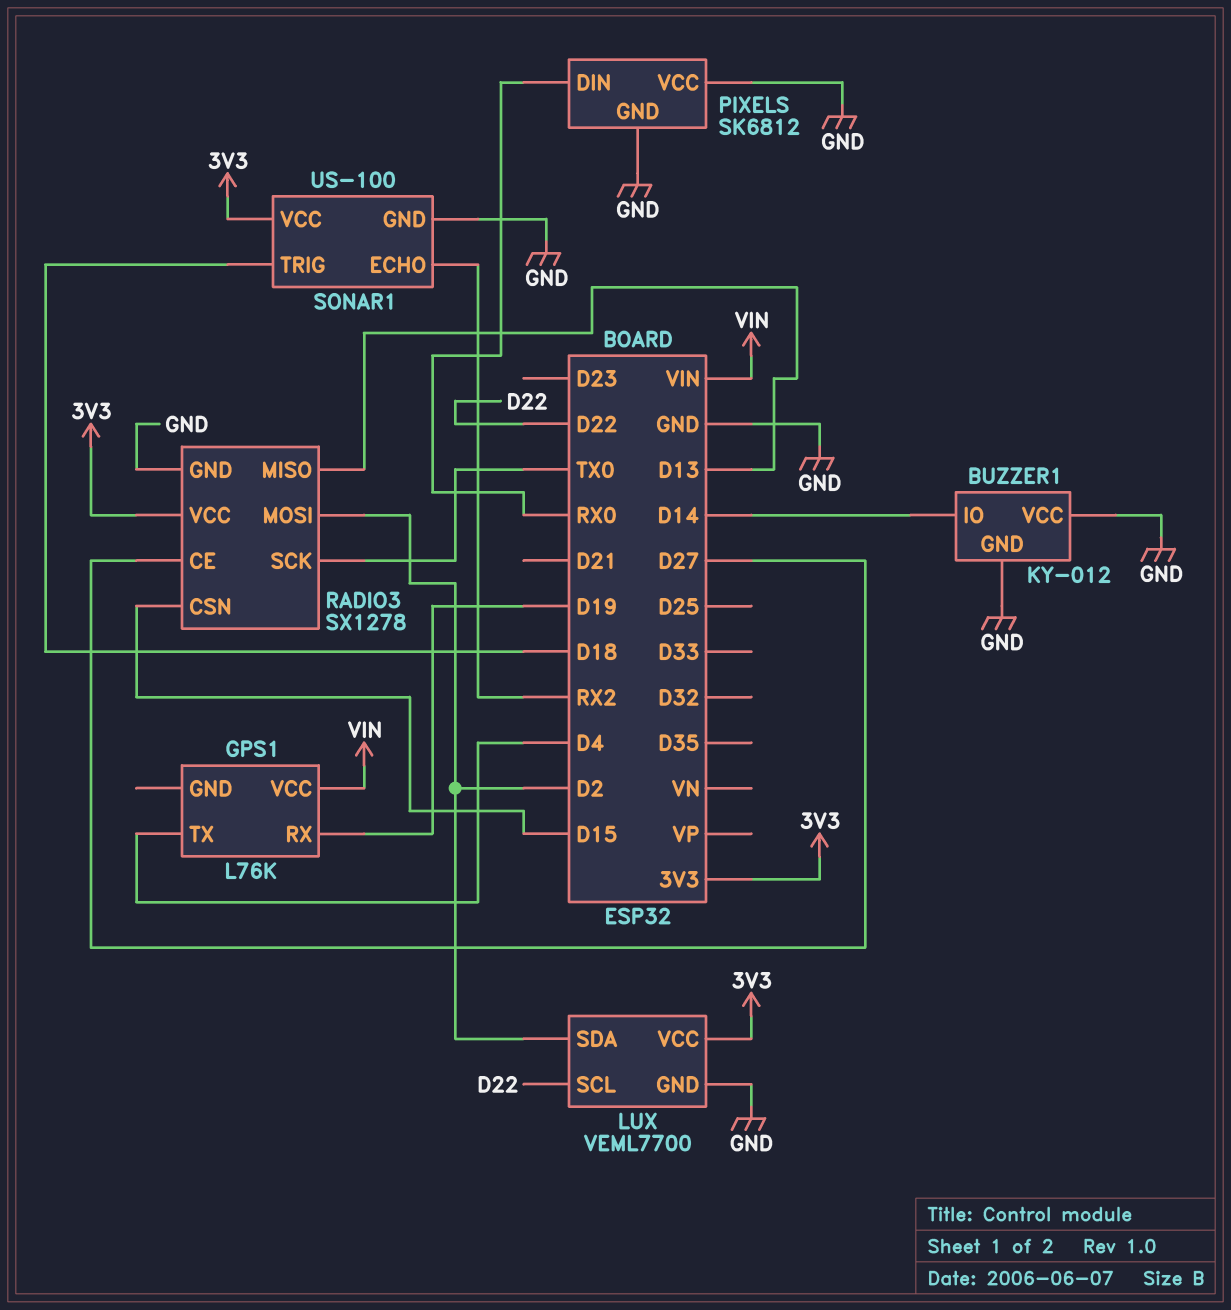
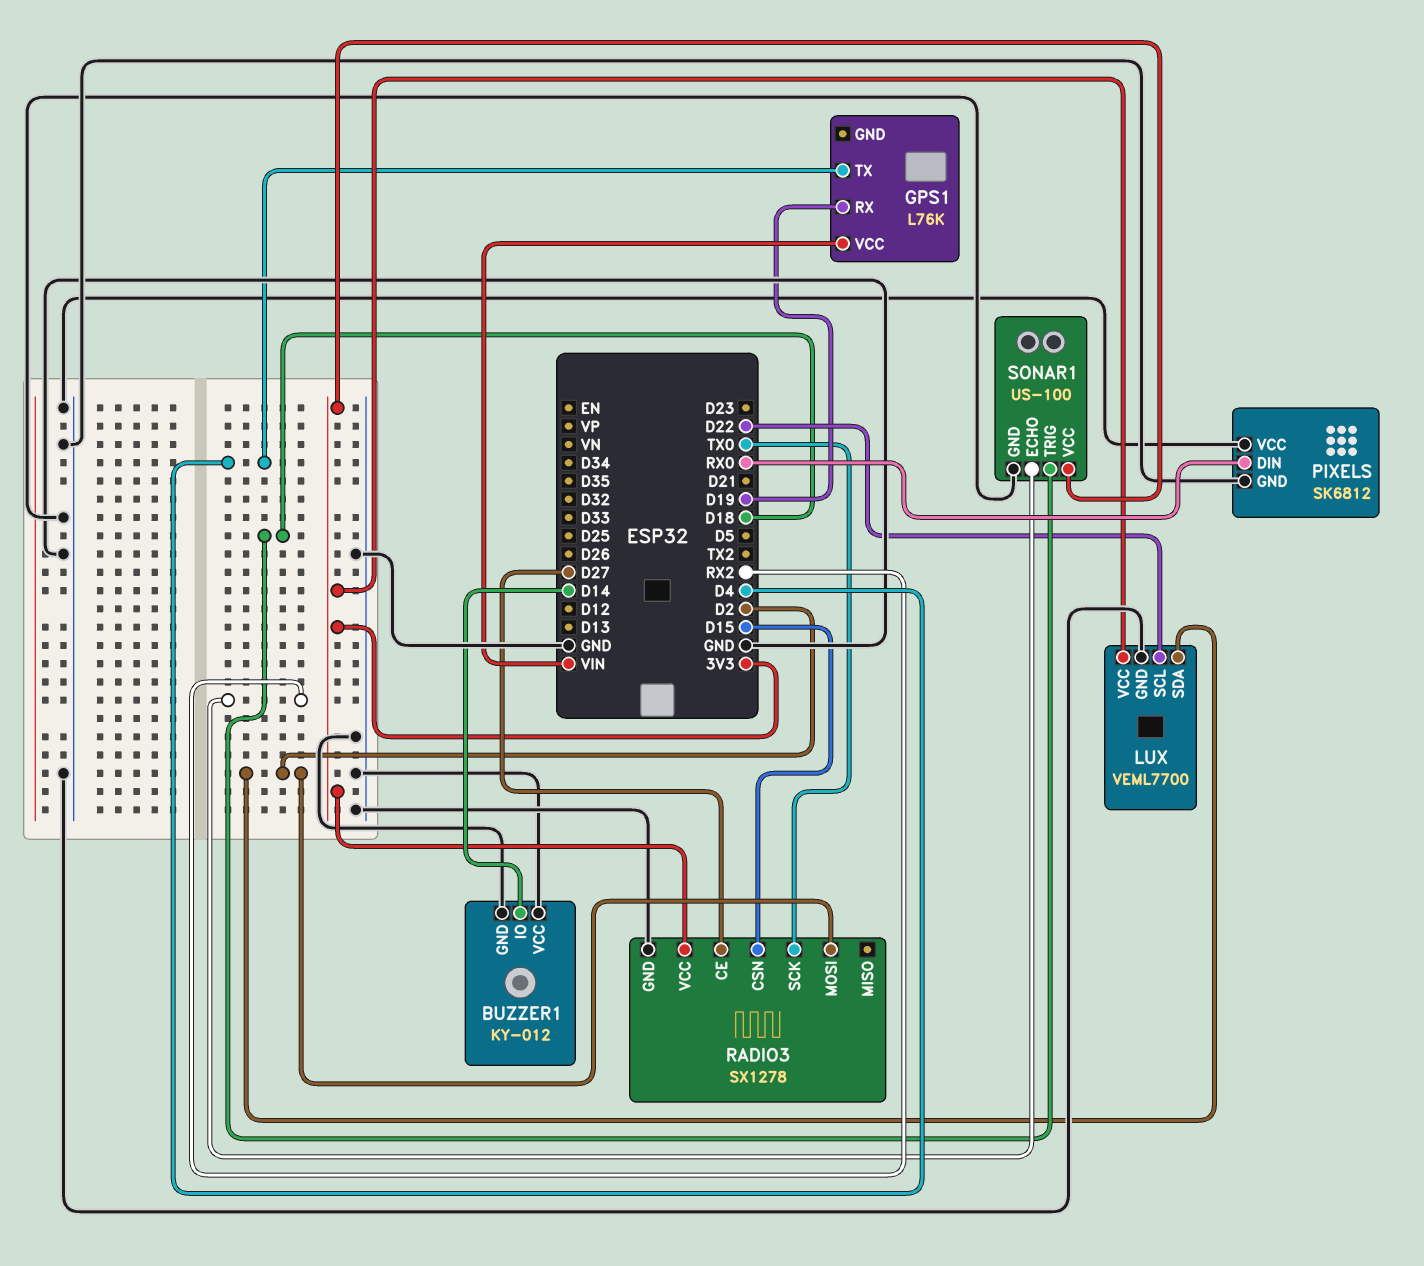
RADIO3 pin MISO: D13 -> none

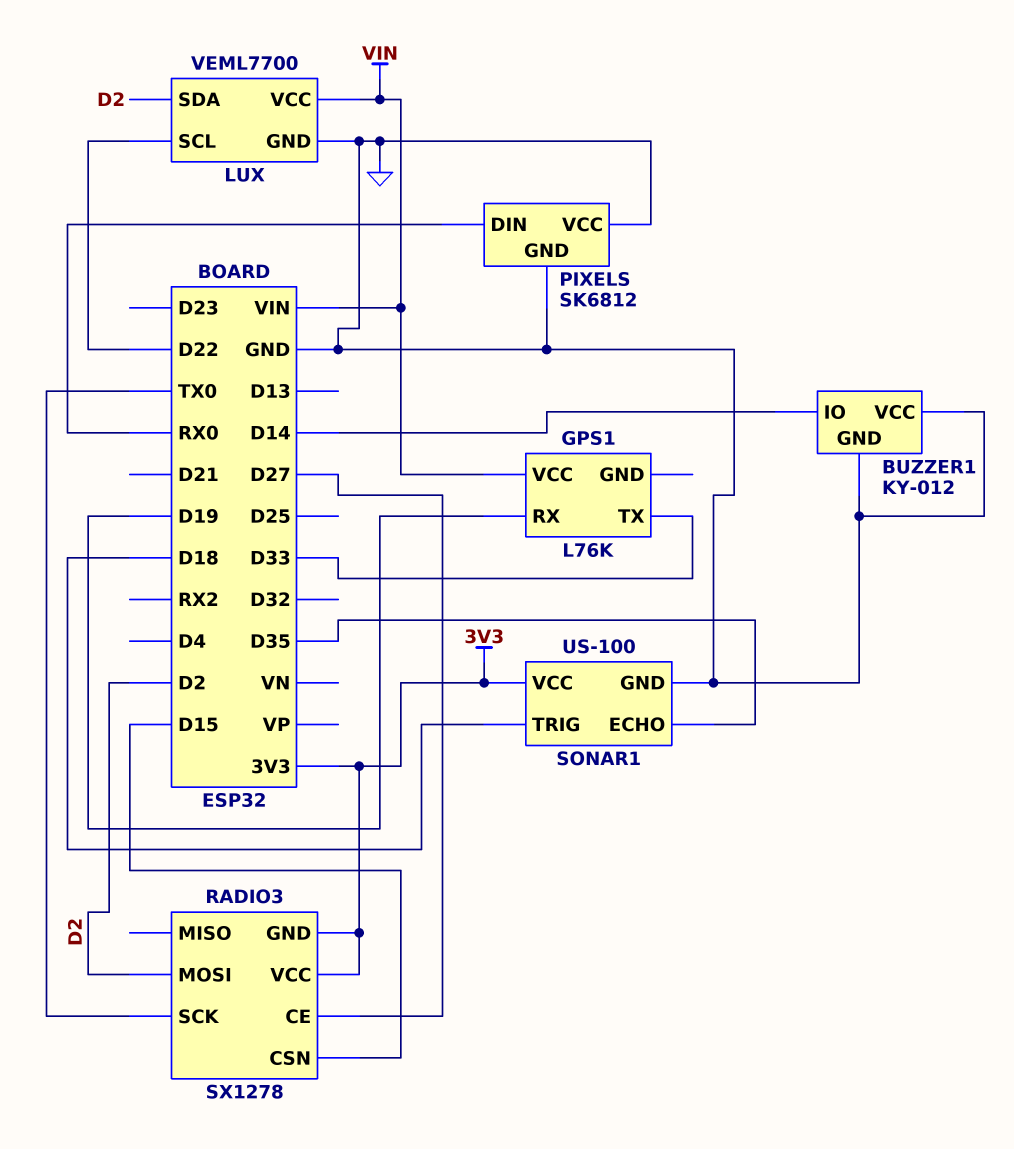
GPS1 pin TX: D4 -> D33
LUX pin VCC: 3V3 -> VIN
RADIO3 pin GND: GND -> 3V3
SONAR1 pin ECHO: RX2 -> D35

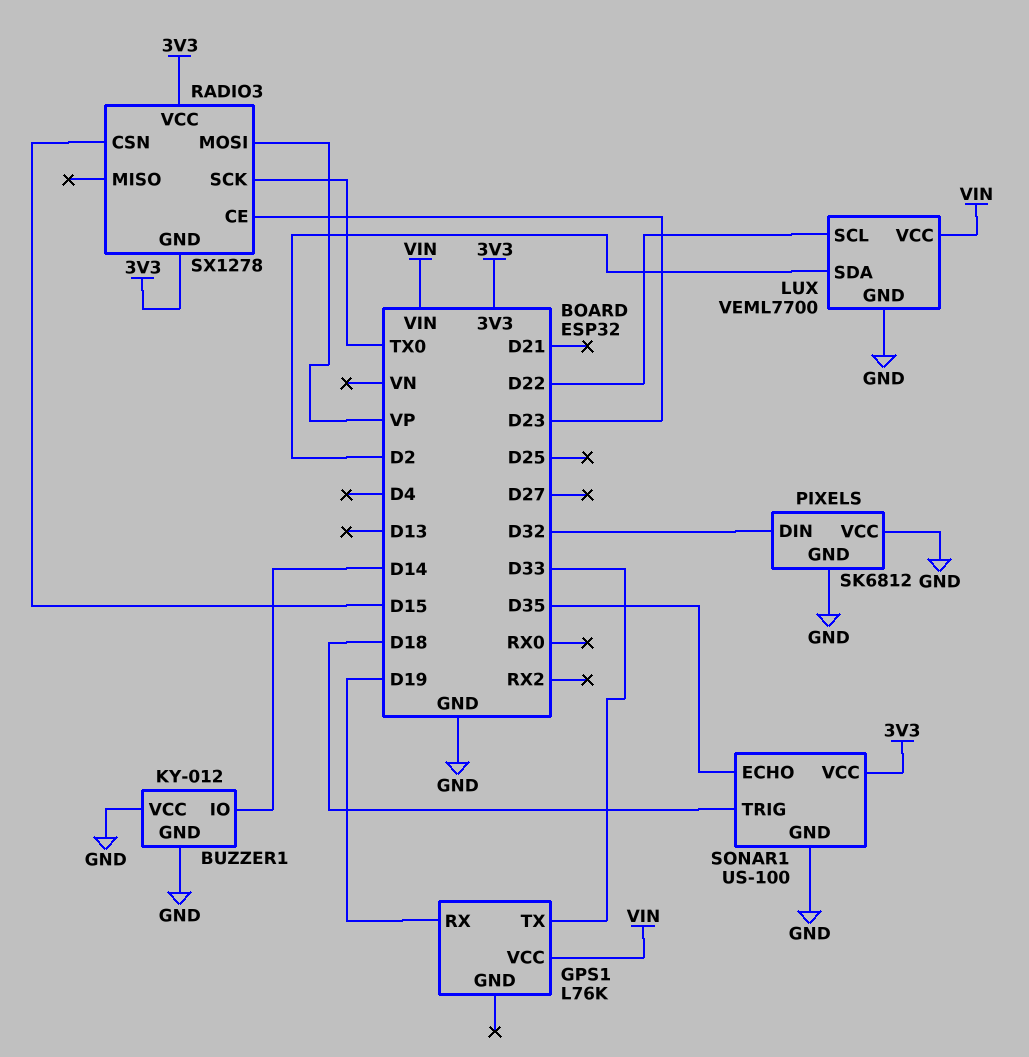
PIXELS pin DIN: RX0 -> D32
RADIO3 pin CE: D27 -> D23
RADIO3 pin MOSI: D2 -> VP

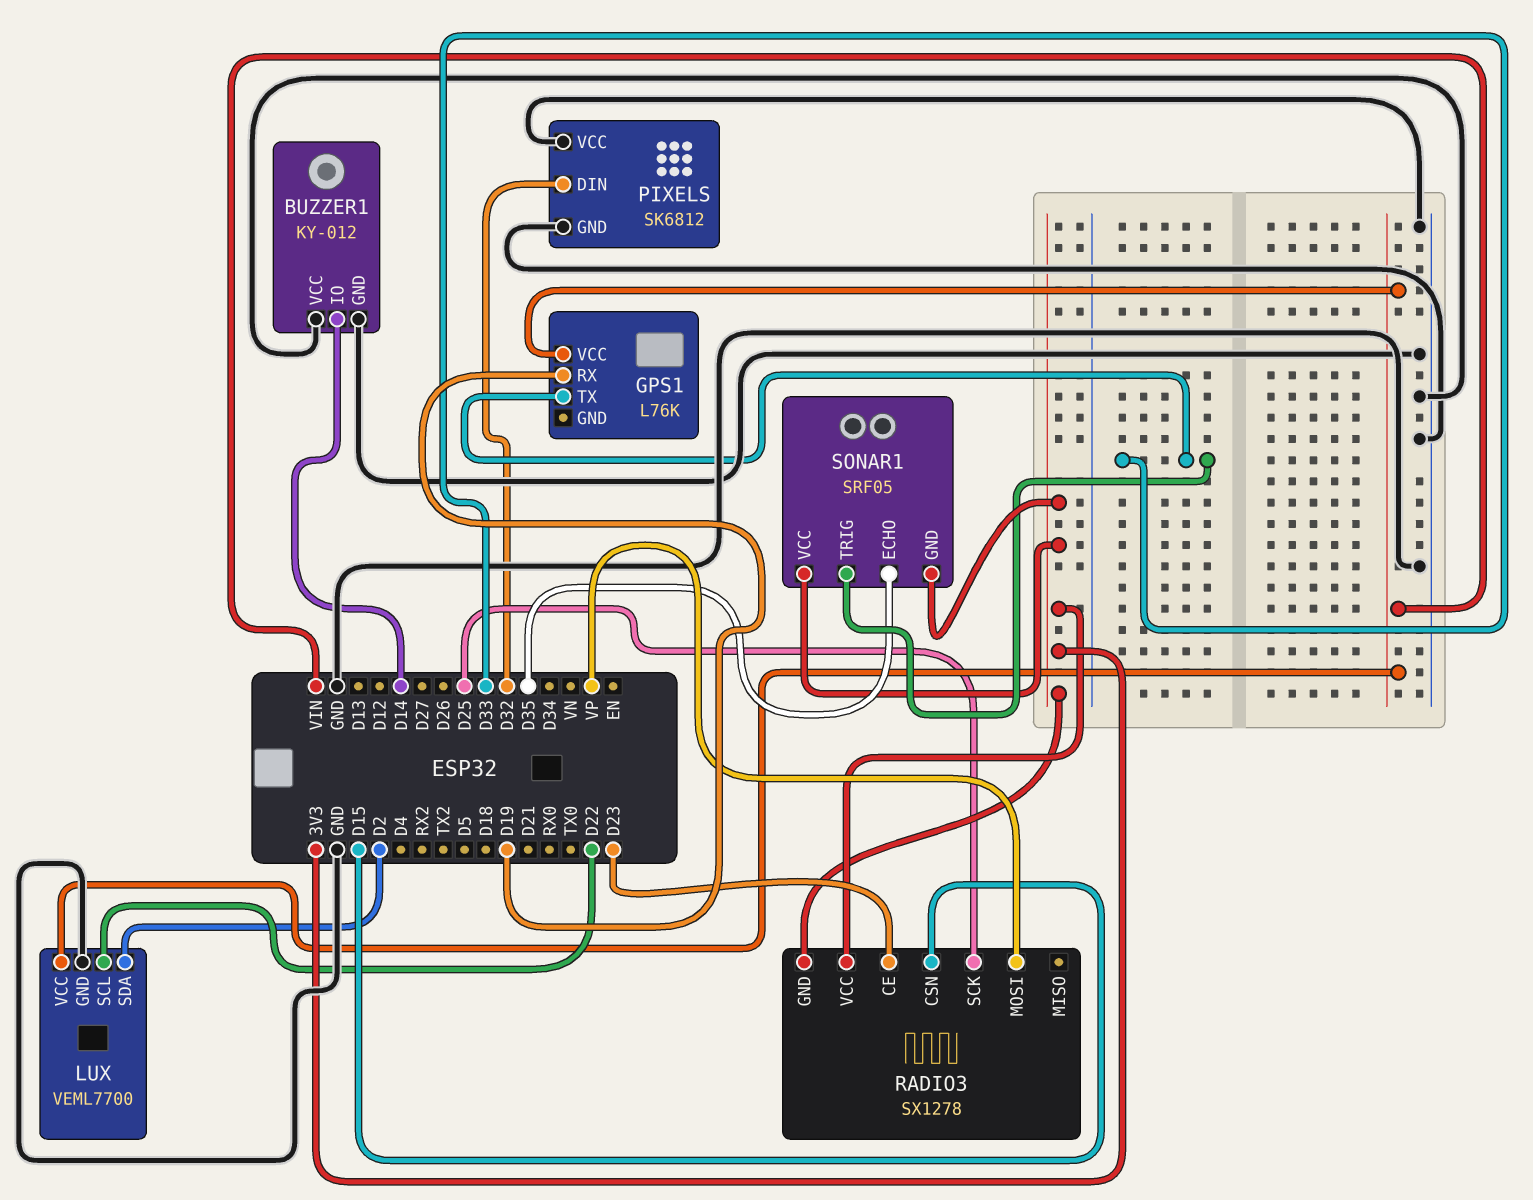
RADIO3 pin SCK: TX0 -> D25
SONAR1: US-100 -> SRF05
SONAR1 pin GND: GND -> 3V3
SONAR1 pin TRIG: D18 -> D33

